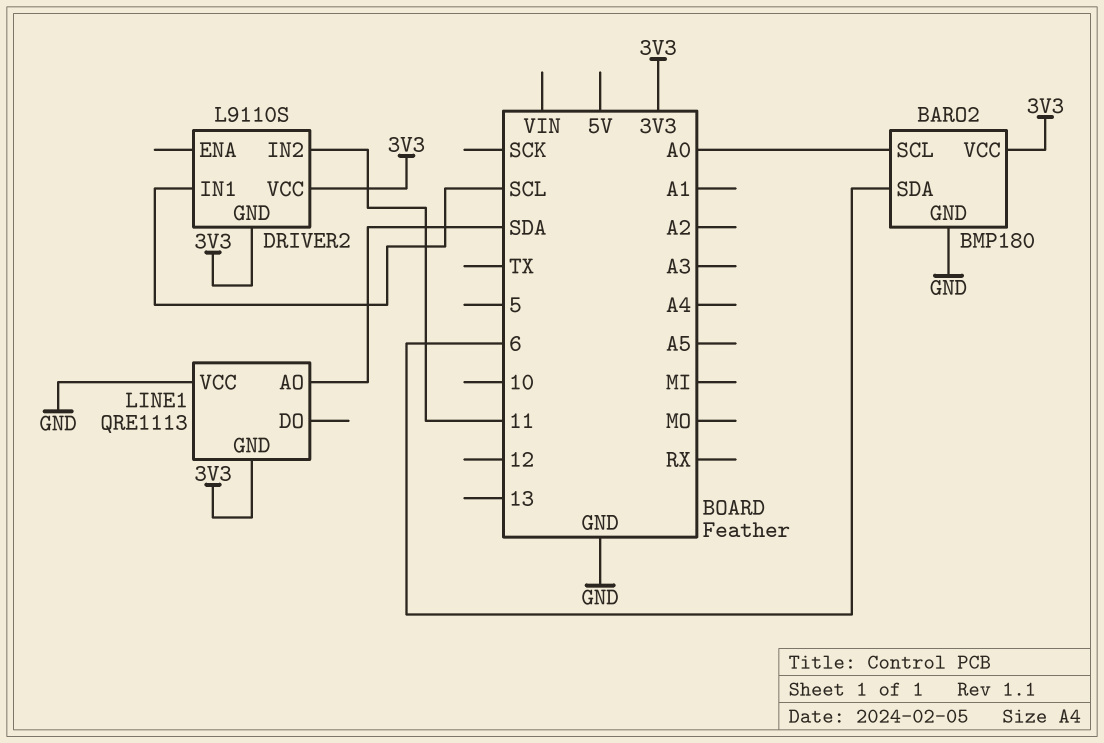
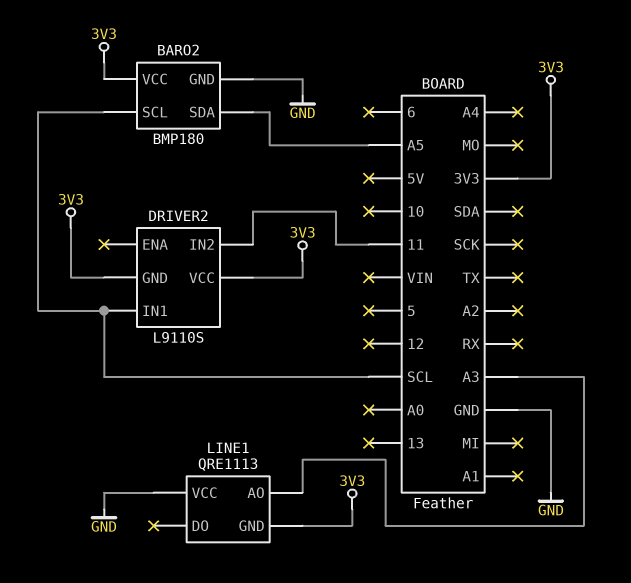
BARO2 pin SCL: A0 -> SCL
BARO2 pin SDA: 6 -> A5
LINE1 pin AO: SDA -> A3

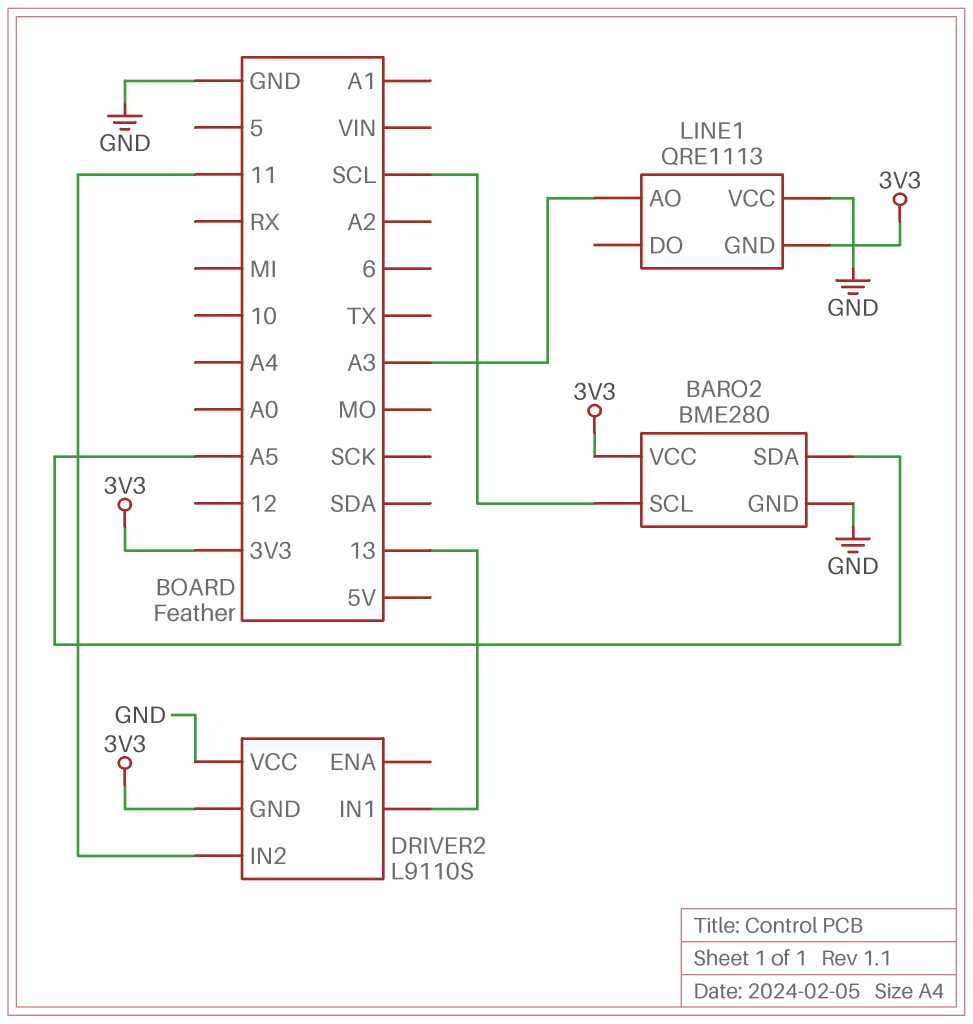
BARO2: BMP180 -> BME280
DRIVER2 pin IN1: SCL -> 13
DRIVER2 pin VCC: 3V3 -> GND

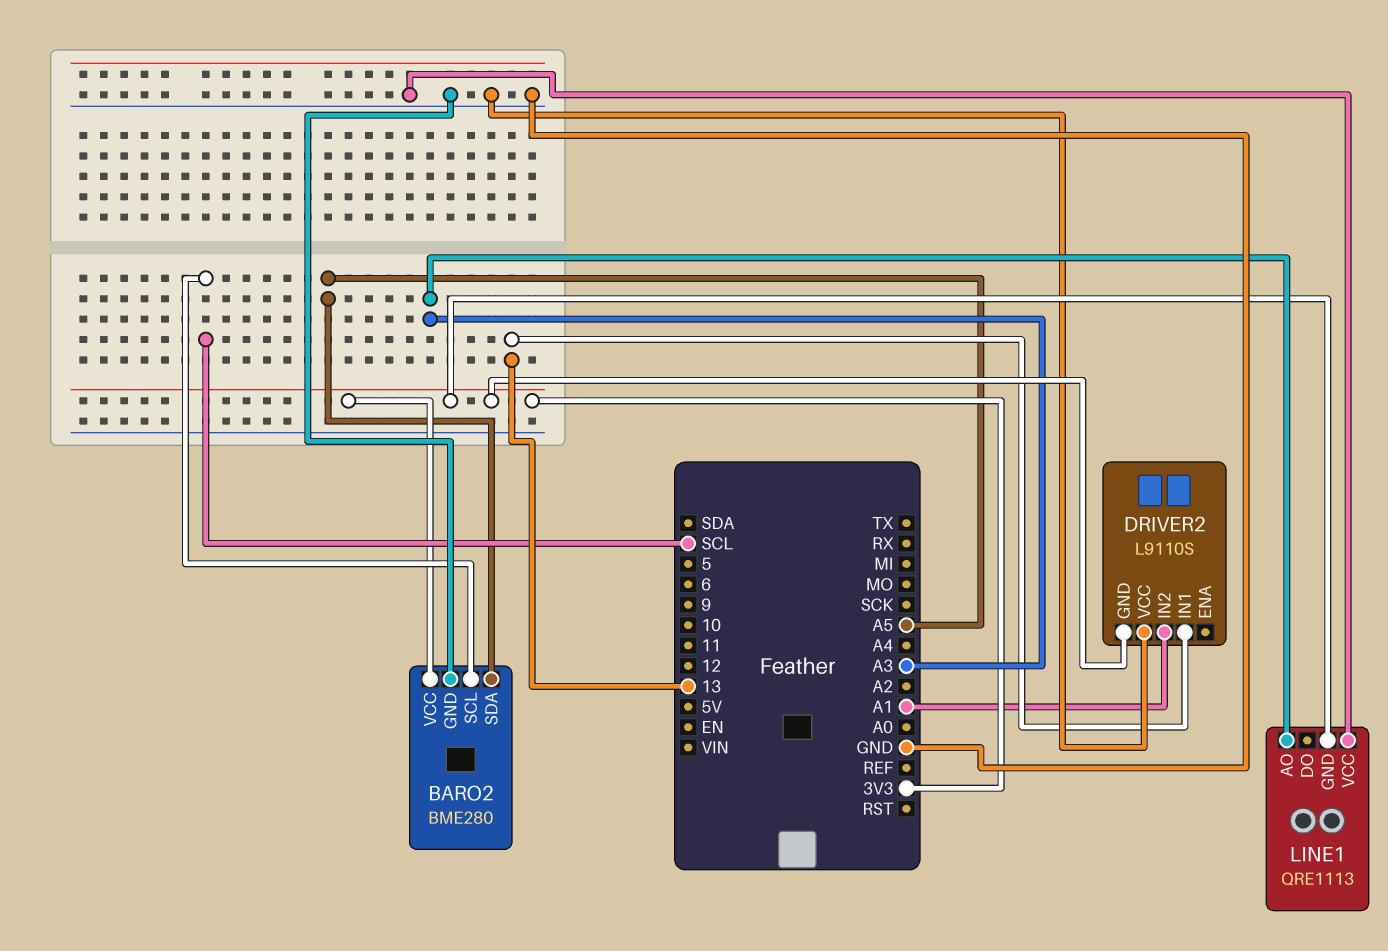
DRIVER2 pin IN2: 11 -> A1

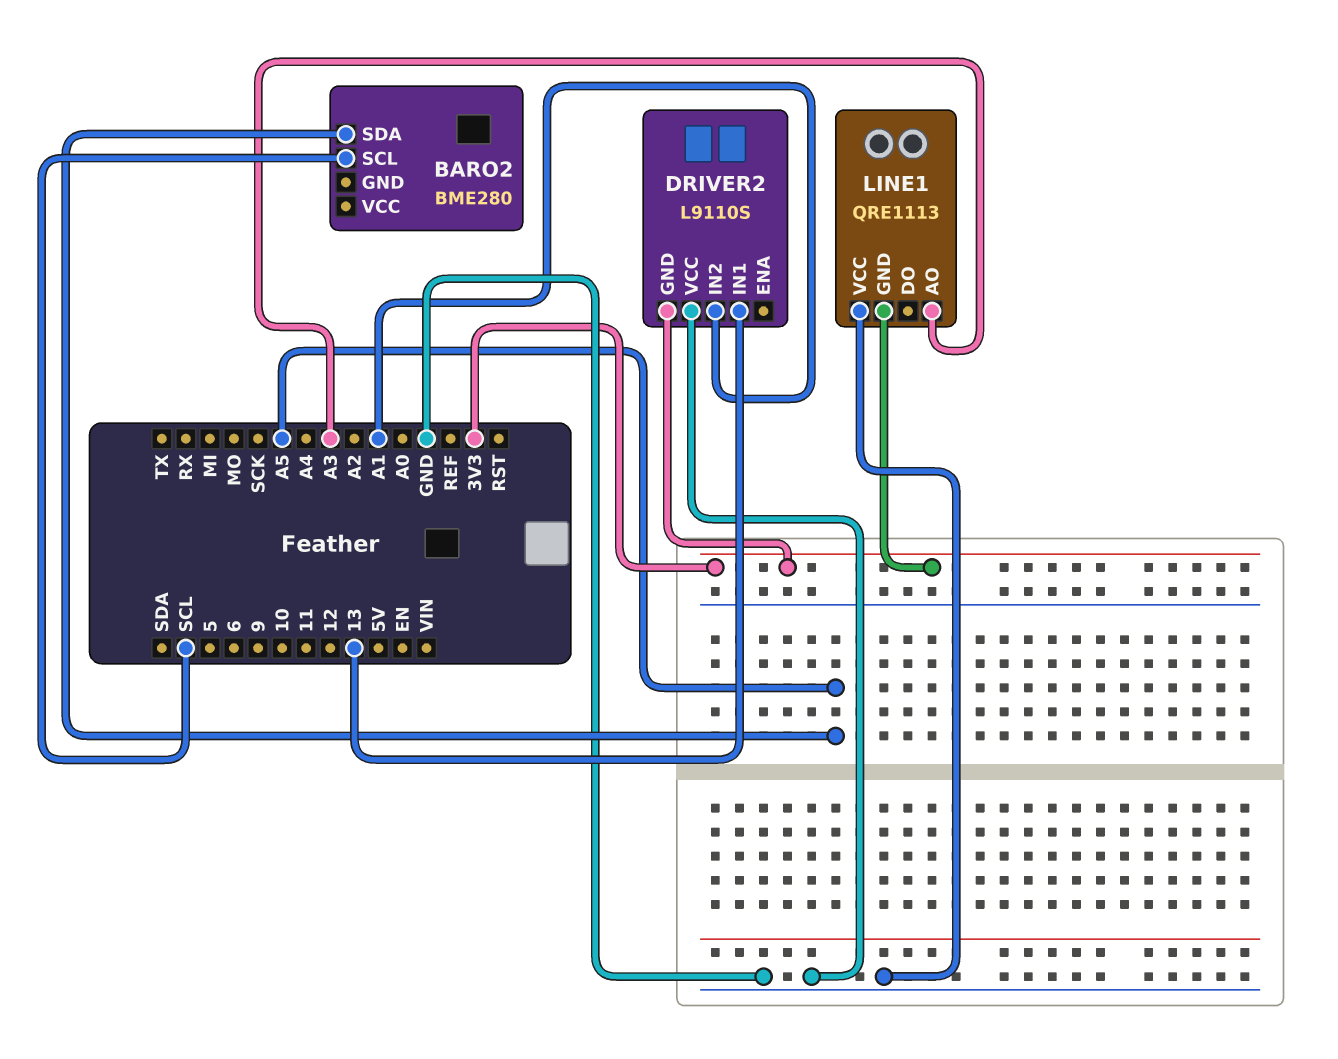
BARO2 pin GND: GND -> none
BARO2 pin VCC: 3V3 -> none

